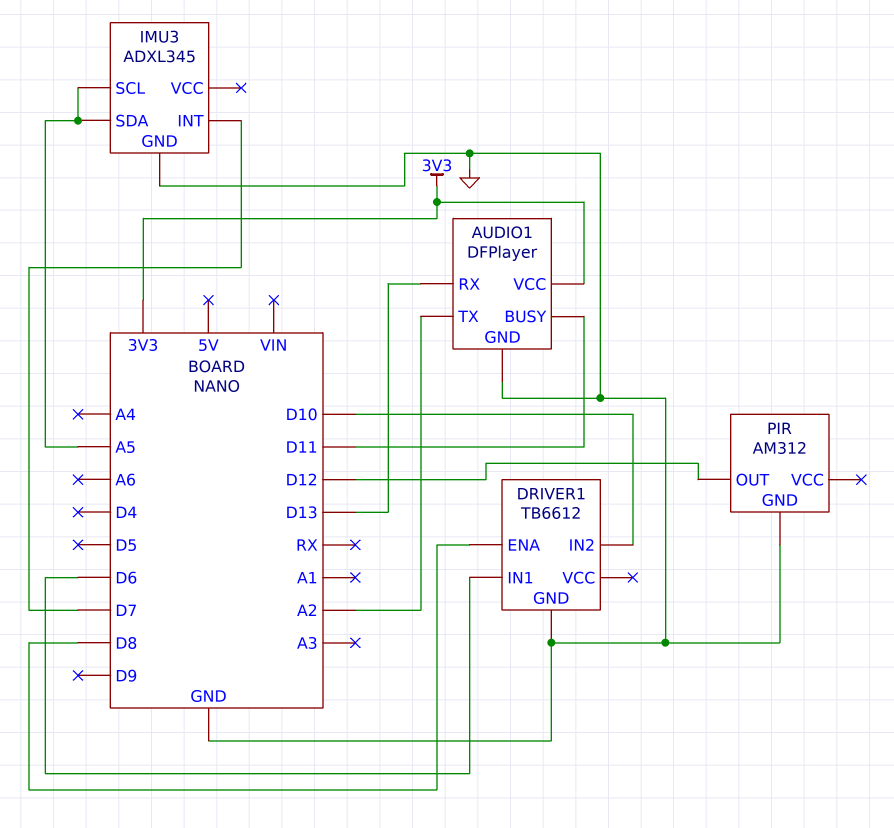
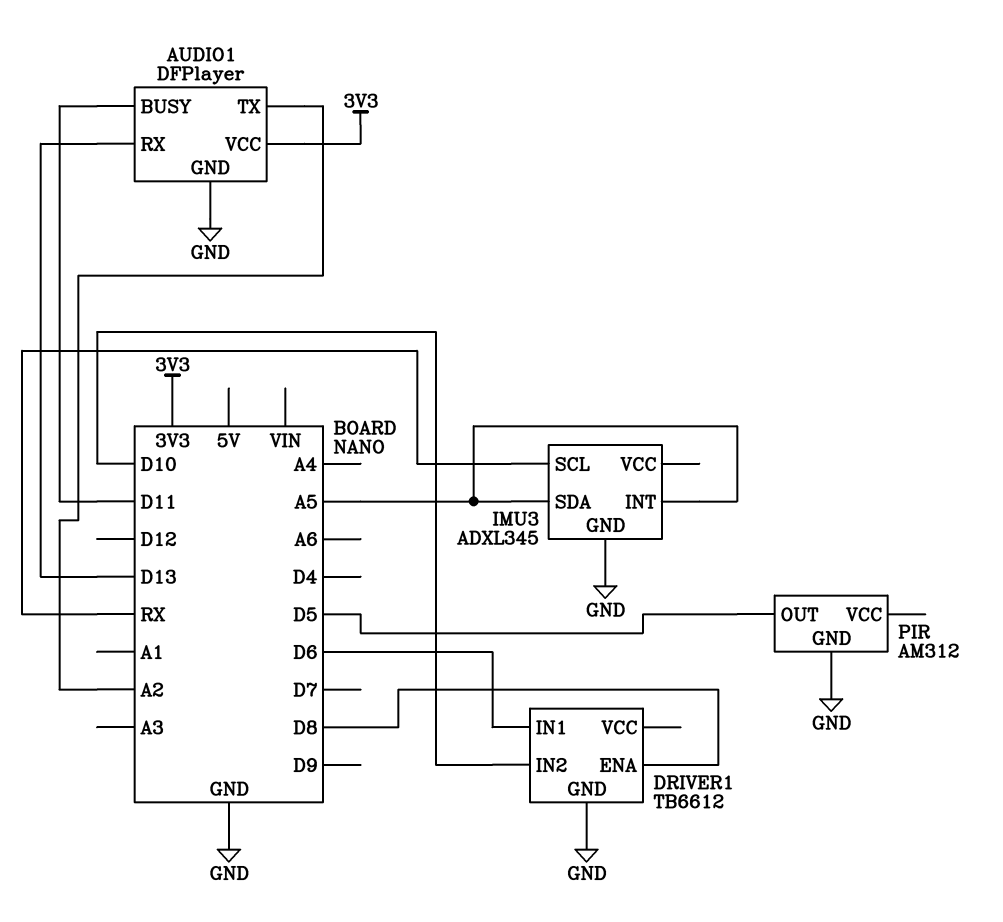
IMU3 pin INT: D7 -> A5
IMU3 pin SCL: A5 -> RX
PIR pin OUT: D12 -> D5

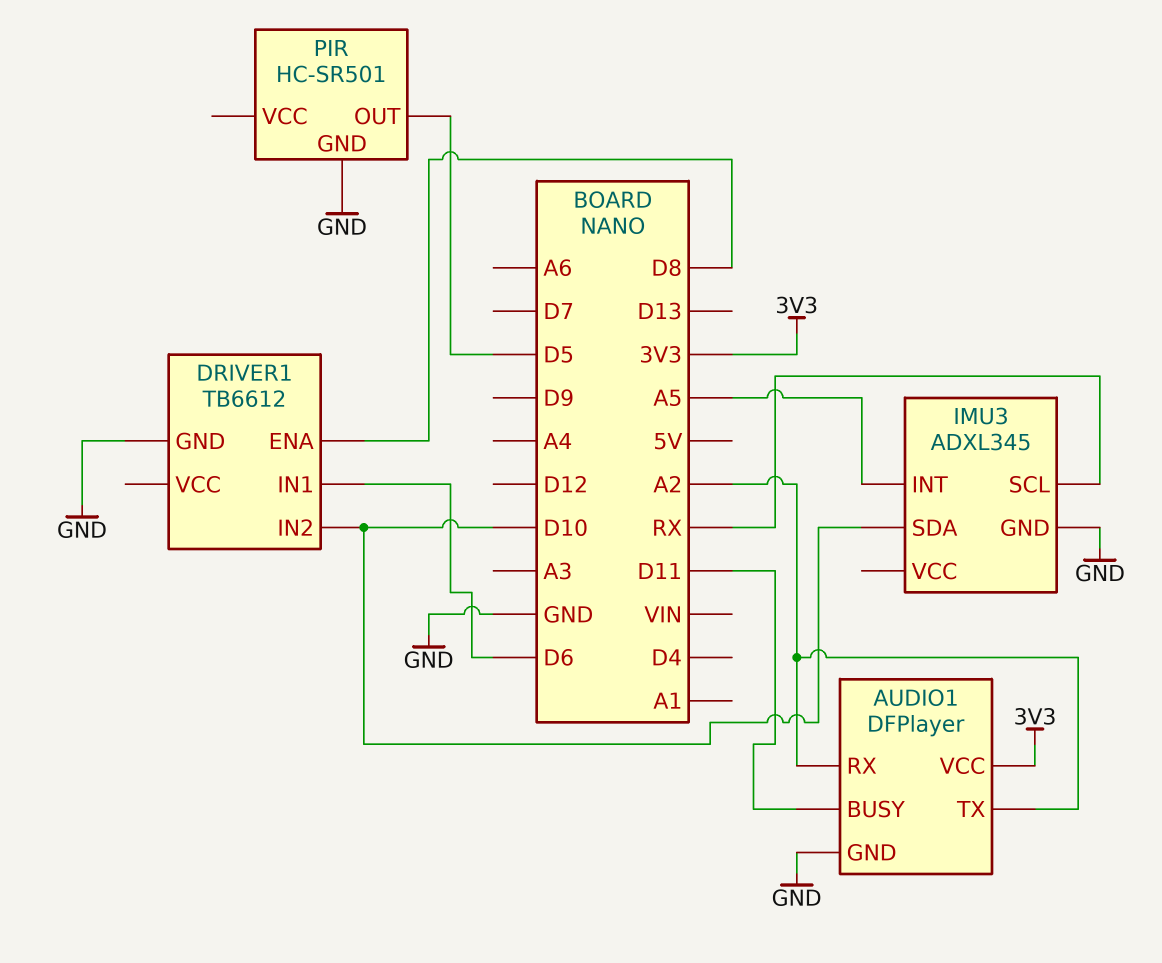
AUDIO1 pin RX: D13 -> A2
IMU3 pin SDA: A5 -> D10
PIR: AM312 -> HC-SR501

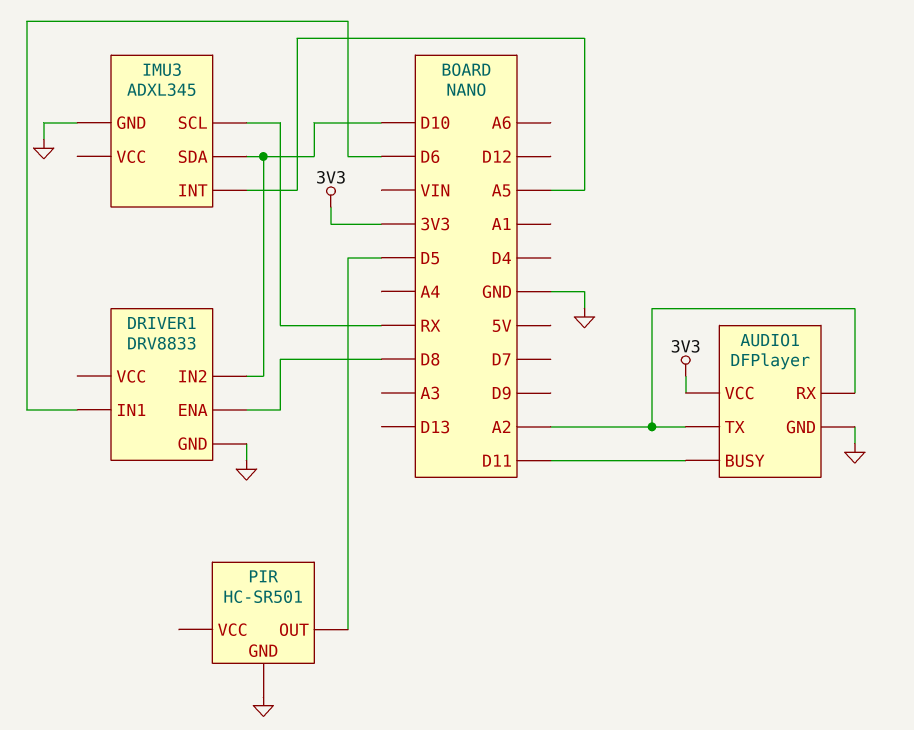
DRIVER1: TB6612 -> DRV8833

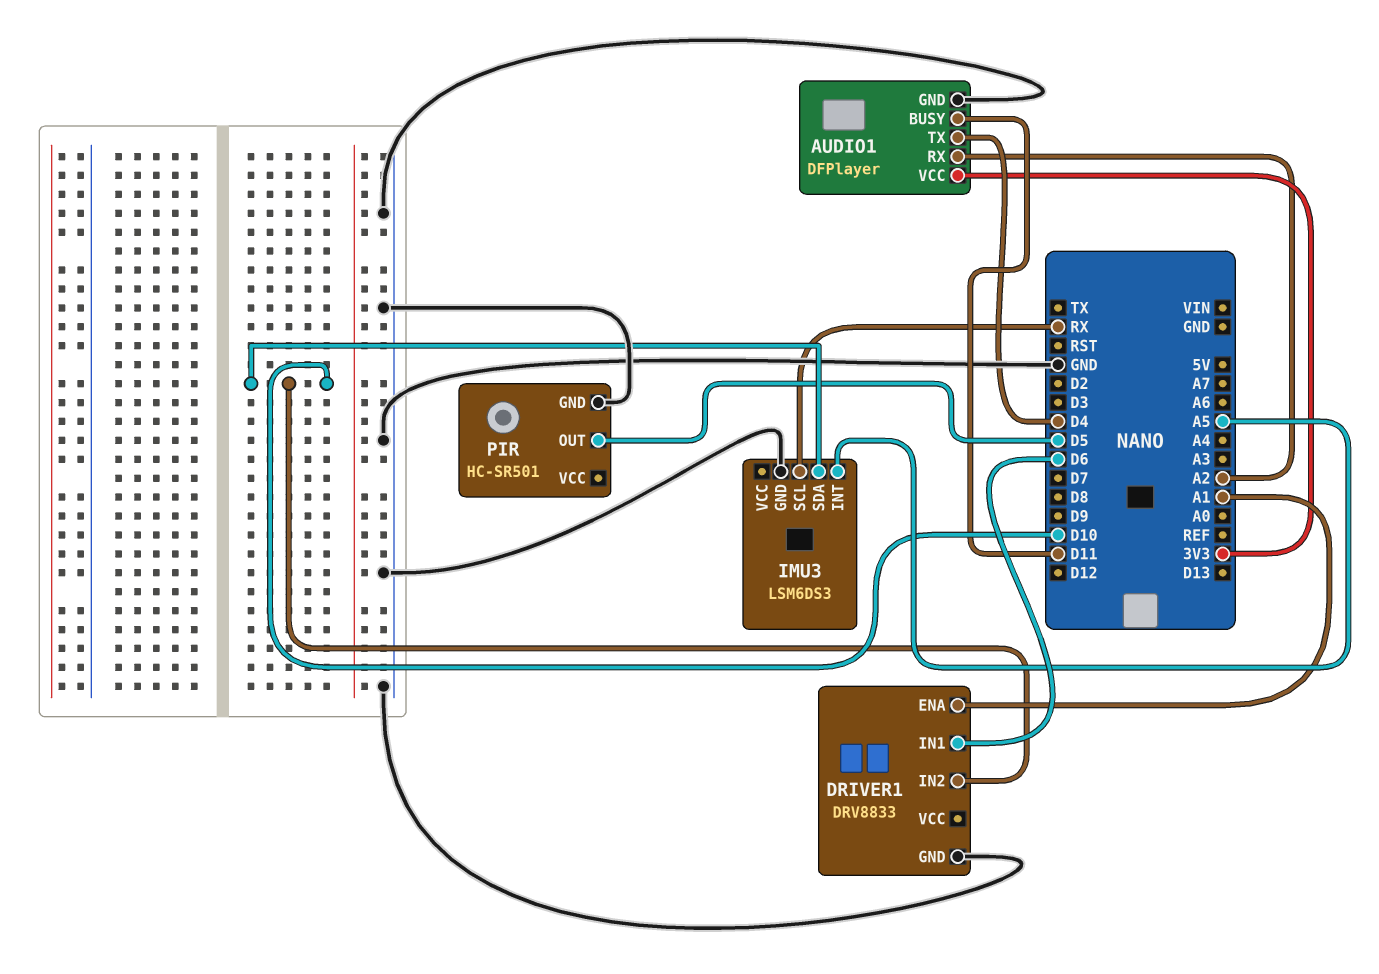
AUDIO1 pin TX: A2 -> D4
DRIVER1 pin ENA: D8 -> A1
IMU3: ADXL345 -> LSM6DS3

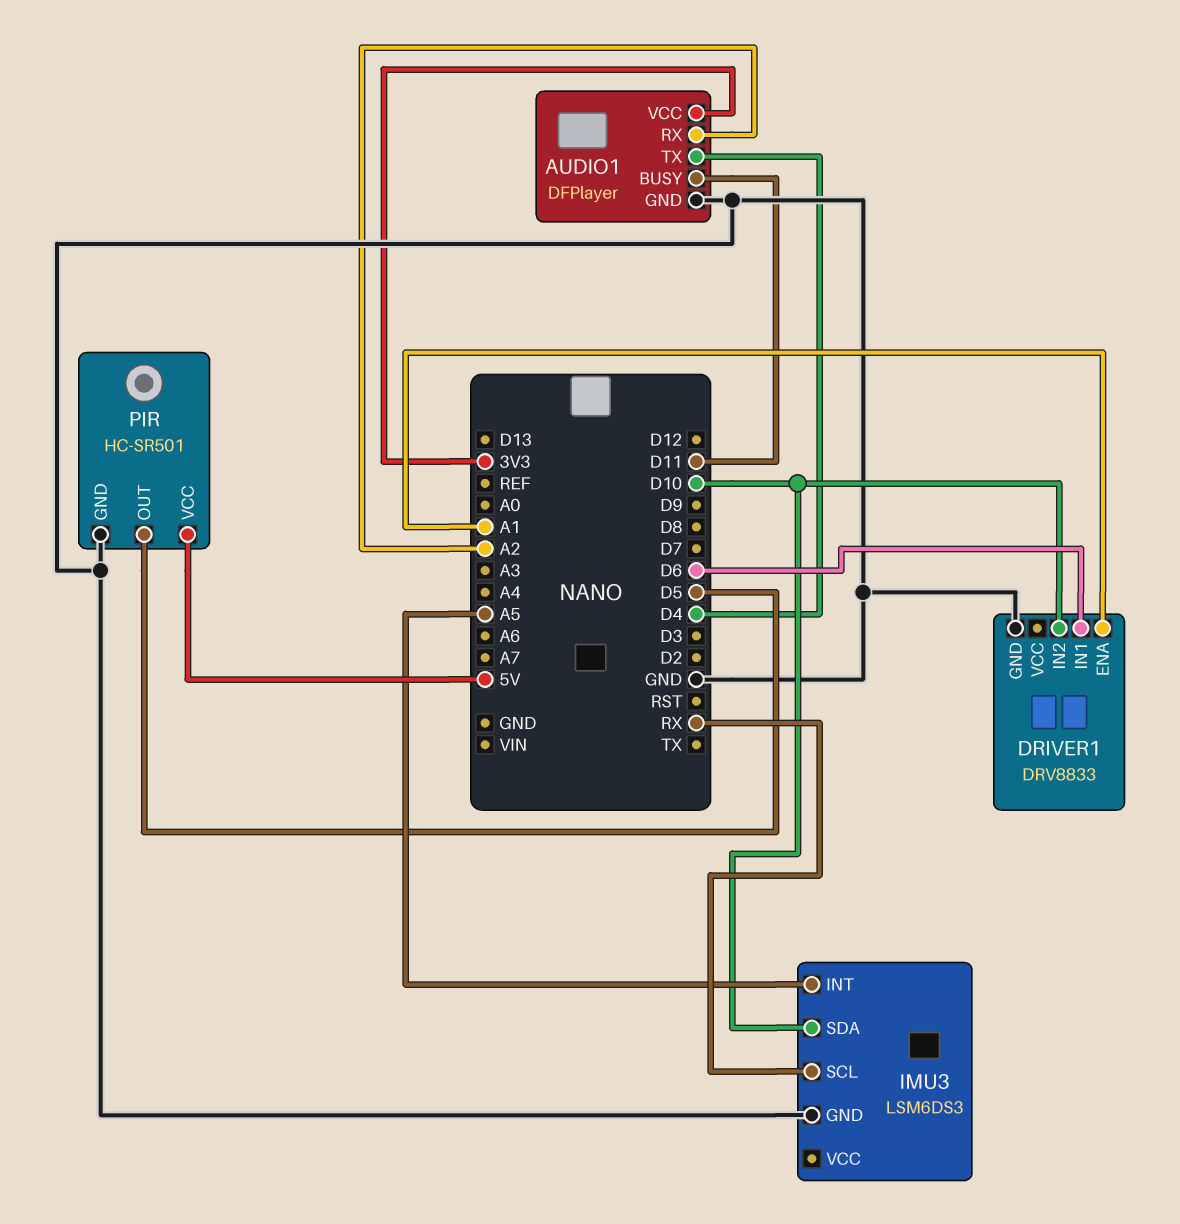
PIR pin VCC: none -> 5V

